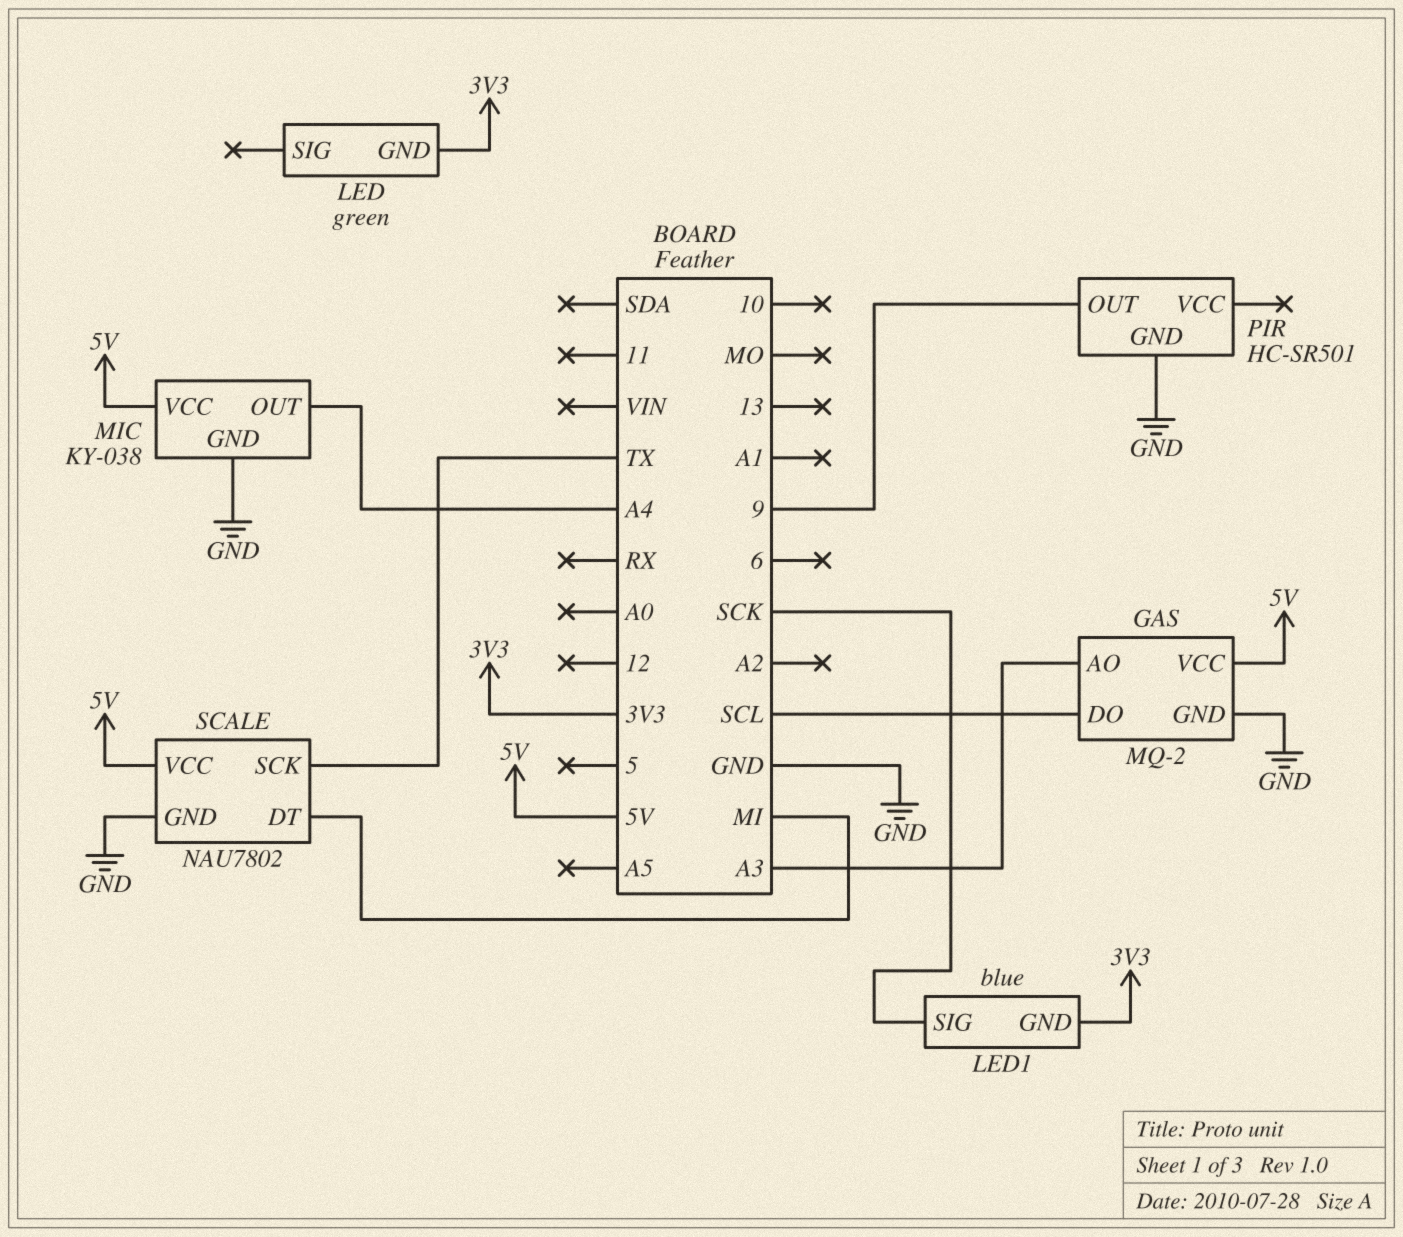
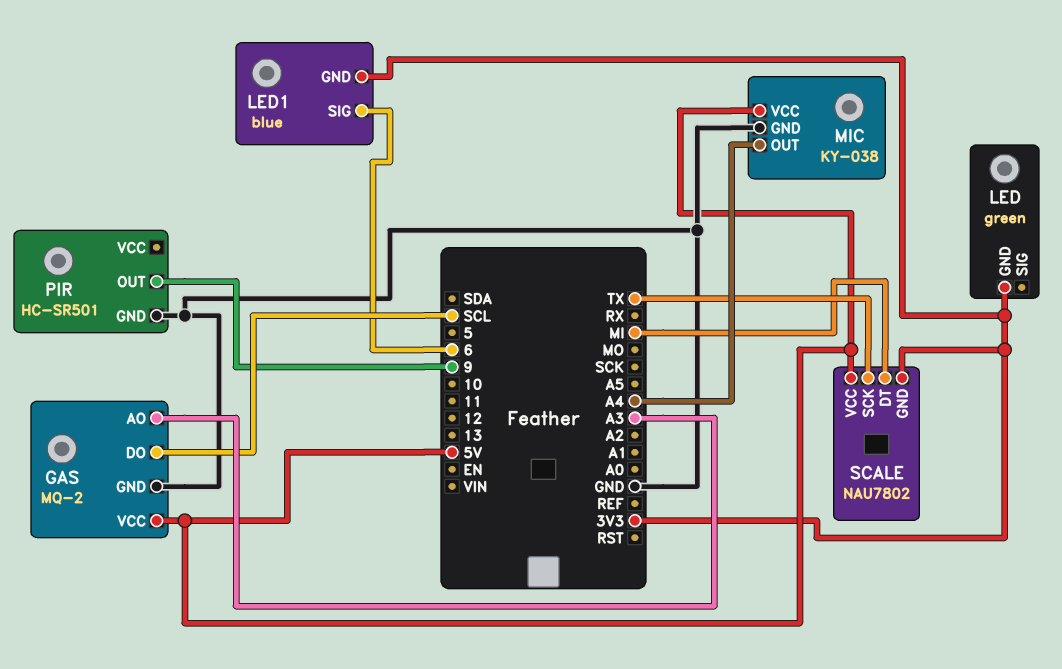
LED1 pin SIG: SCK -> 6
SCALE pin GND: GND -> 3V3

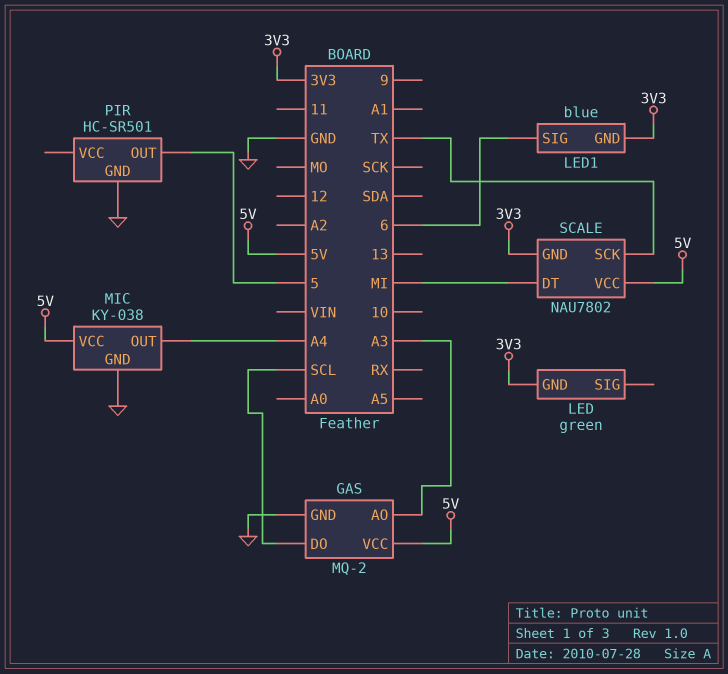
PIR pin OUT: 9 -> 5

